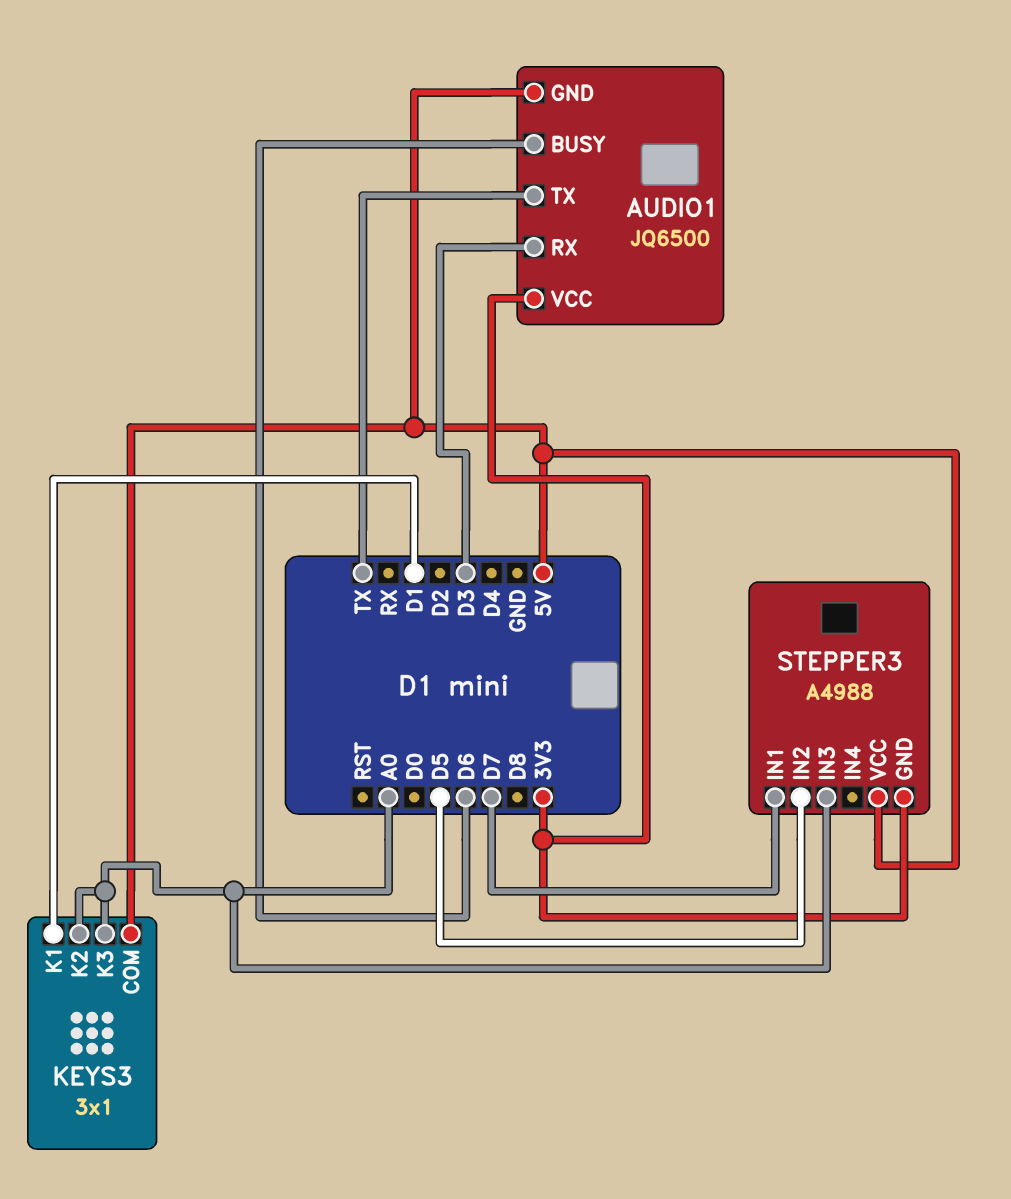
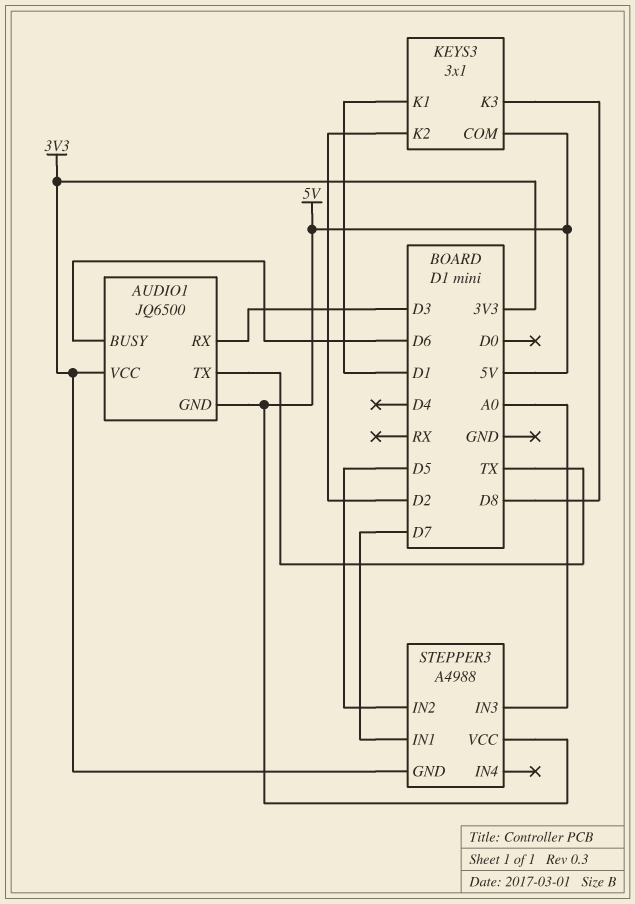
KEYS3 pin K2: A0 -> D2
KEYS3 pin K3: A0 -> D8

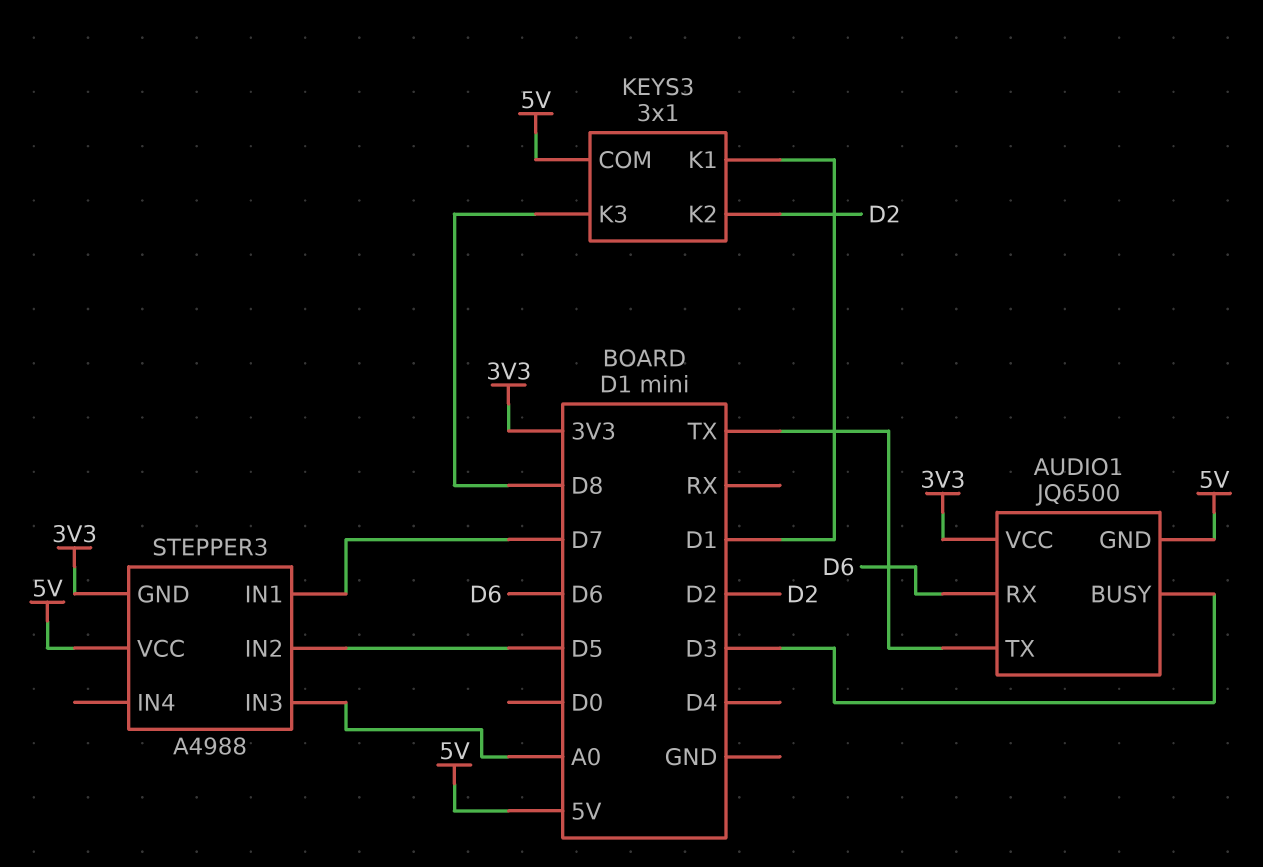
AUDIO1 pin BUSY: D6 -> D3
AUDIO1 pin RX: D3 -> D6

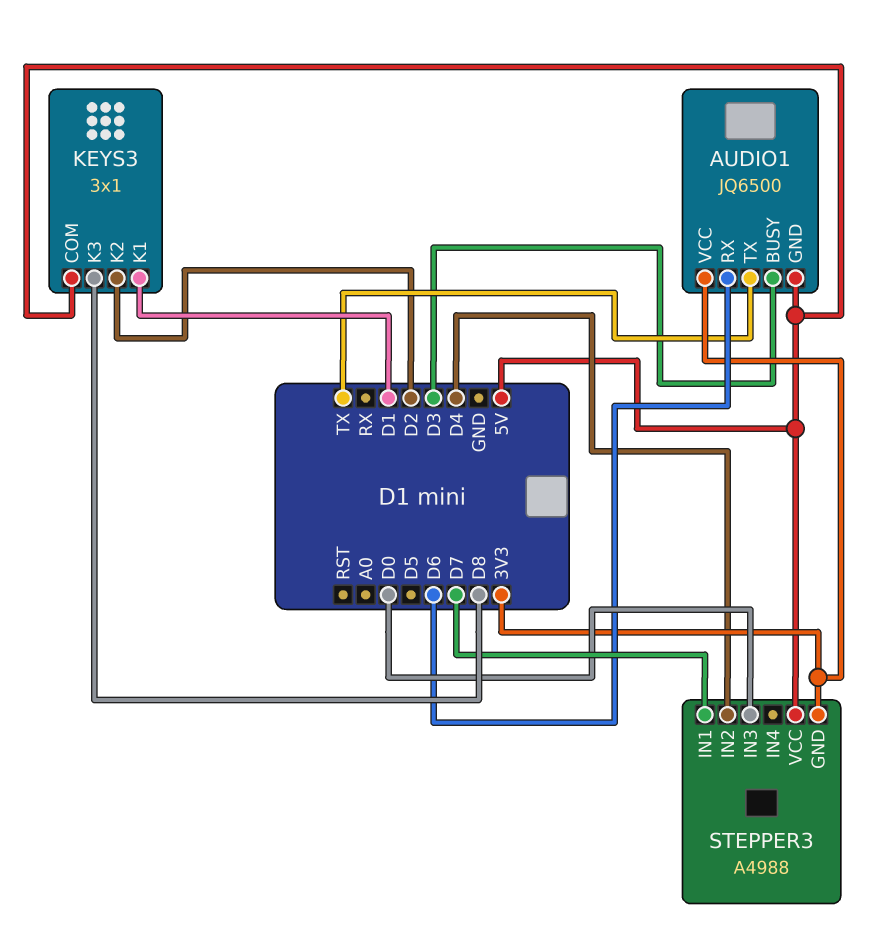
STEPPER3 pin IN2: D5 -> D4
STEPPER3 pin IN3: A0 -> D0

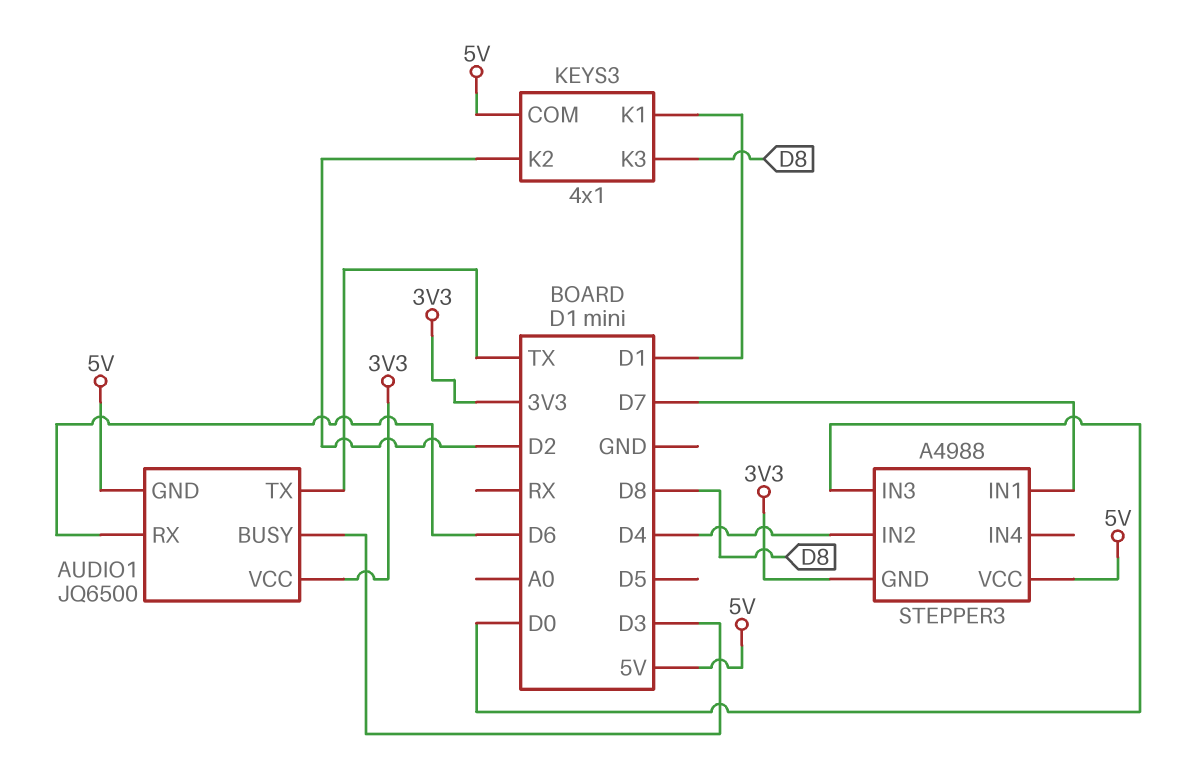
KEYS3: 3x1 -> 4x1

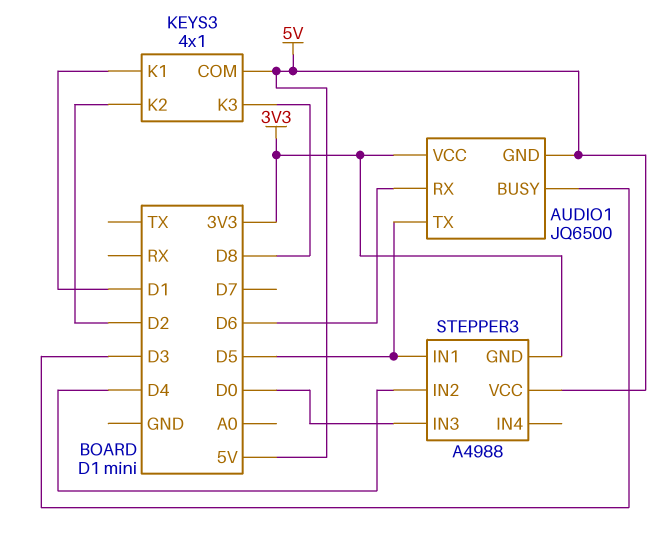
AUDIO1 pin TX: TX -> D5
STEPPER3 pin IN1: D7 -> D5

